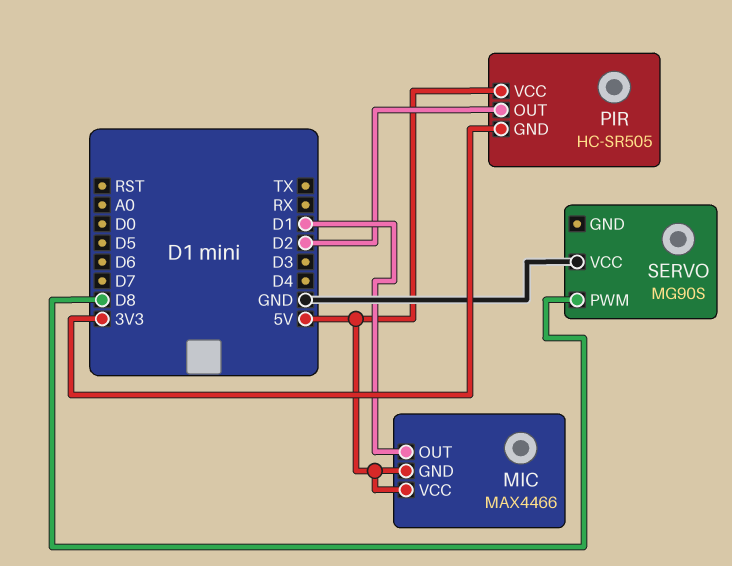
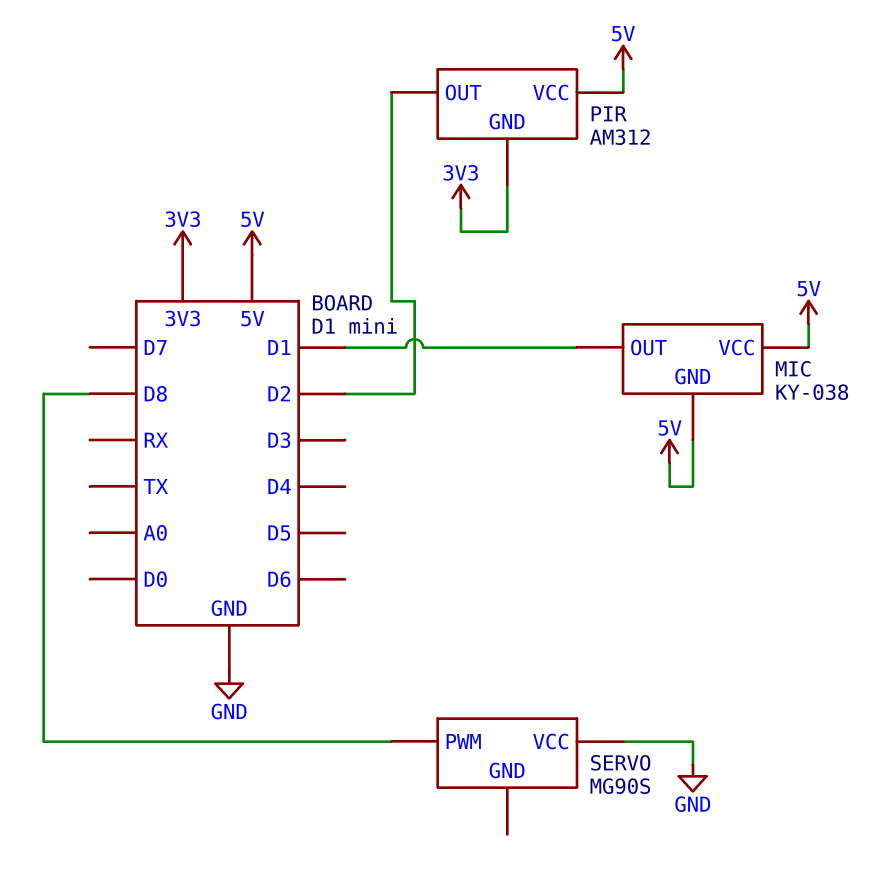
MIC: MAX4466 -> KY-038
PIR: HC-SR505 -> AM312

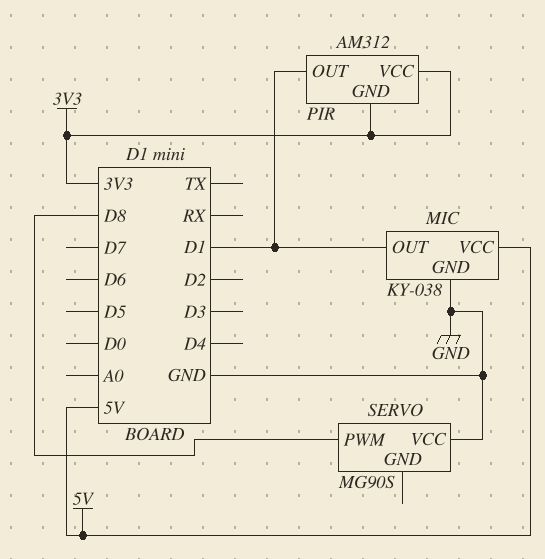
MIC pin GND: 5V -> GND
PIR pin OUT: D2 -> D1
PIR pin VCC: 5V -> 3V3

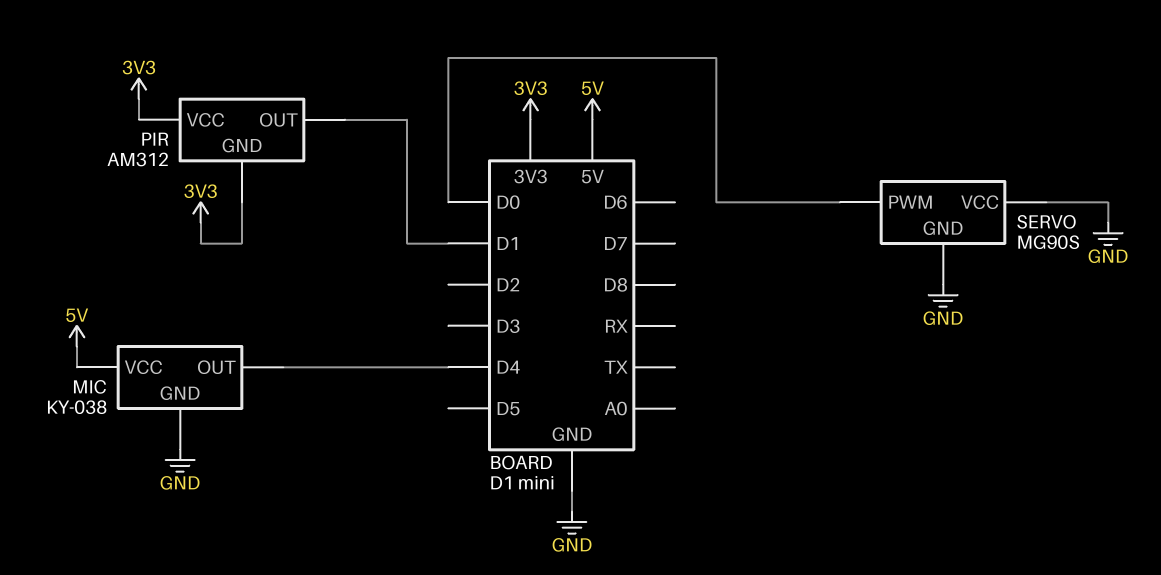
MIC pin OUT: D1 -> D4
SERVO pin GND: none -> GND
SERVO pin PWM: D8 -> D0

